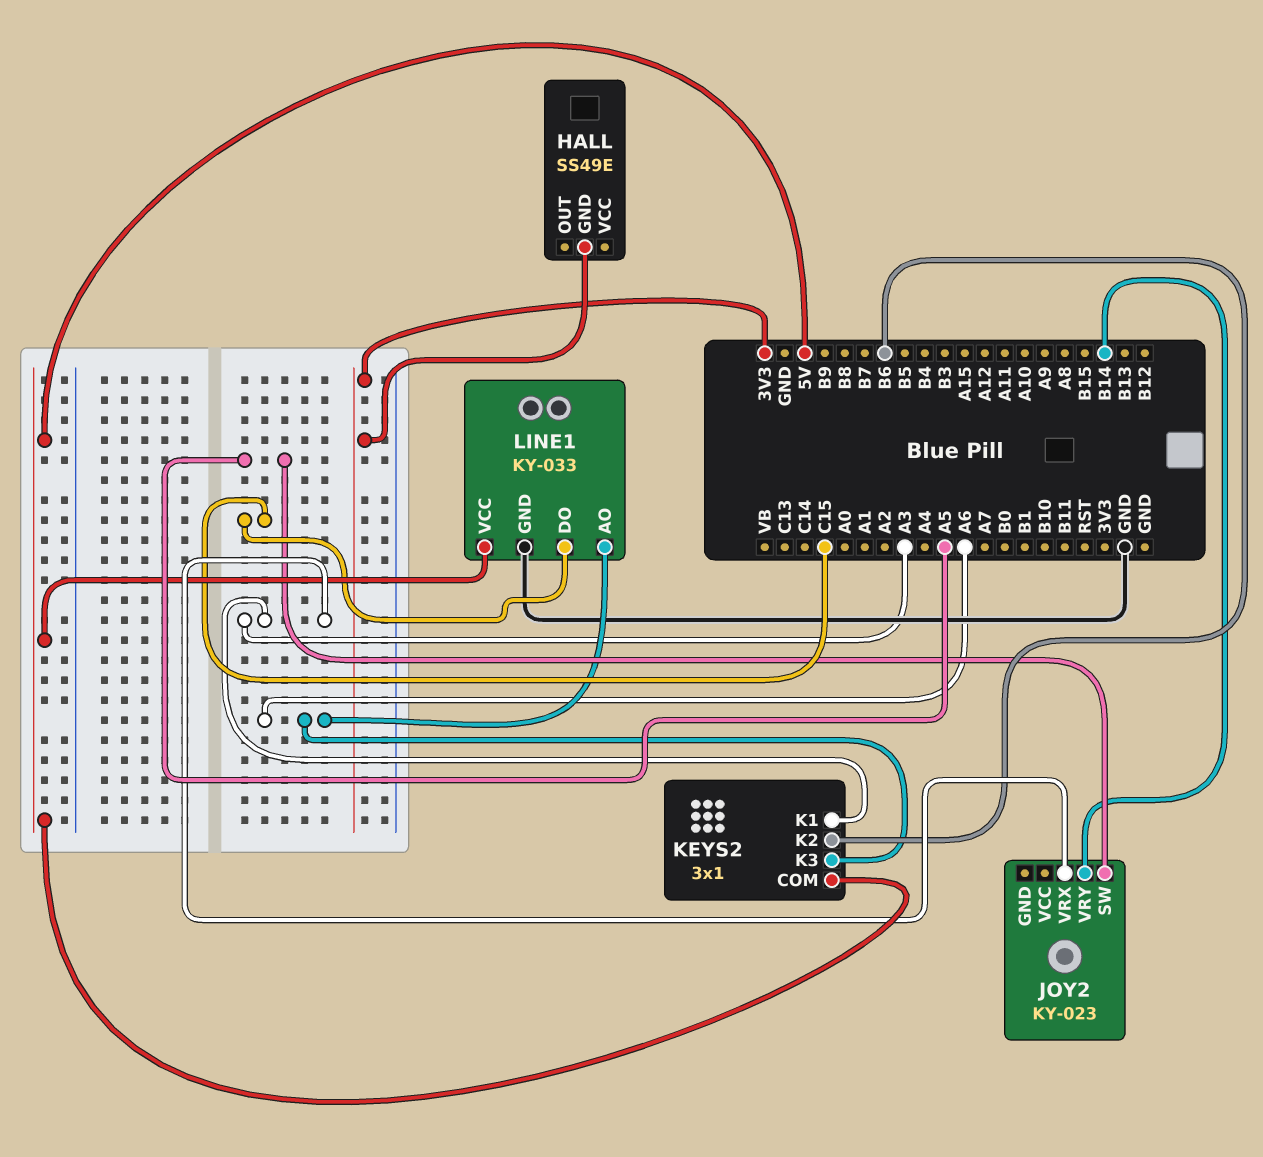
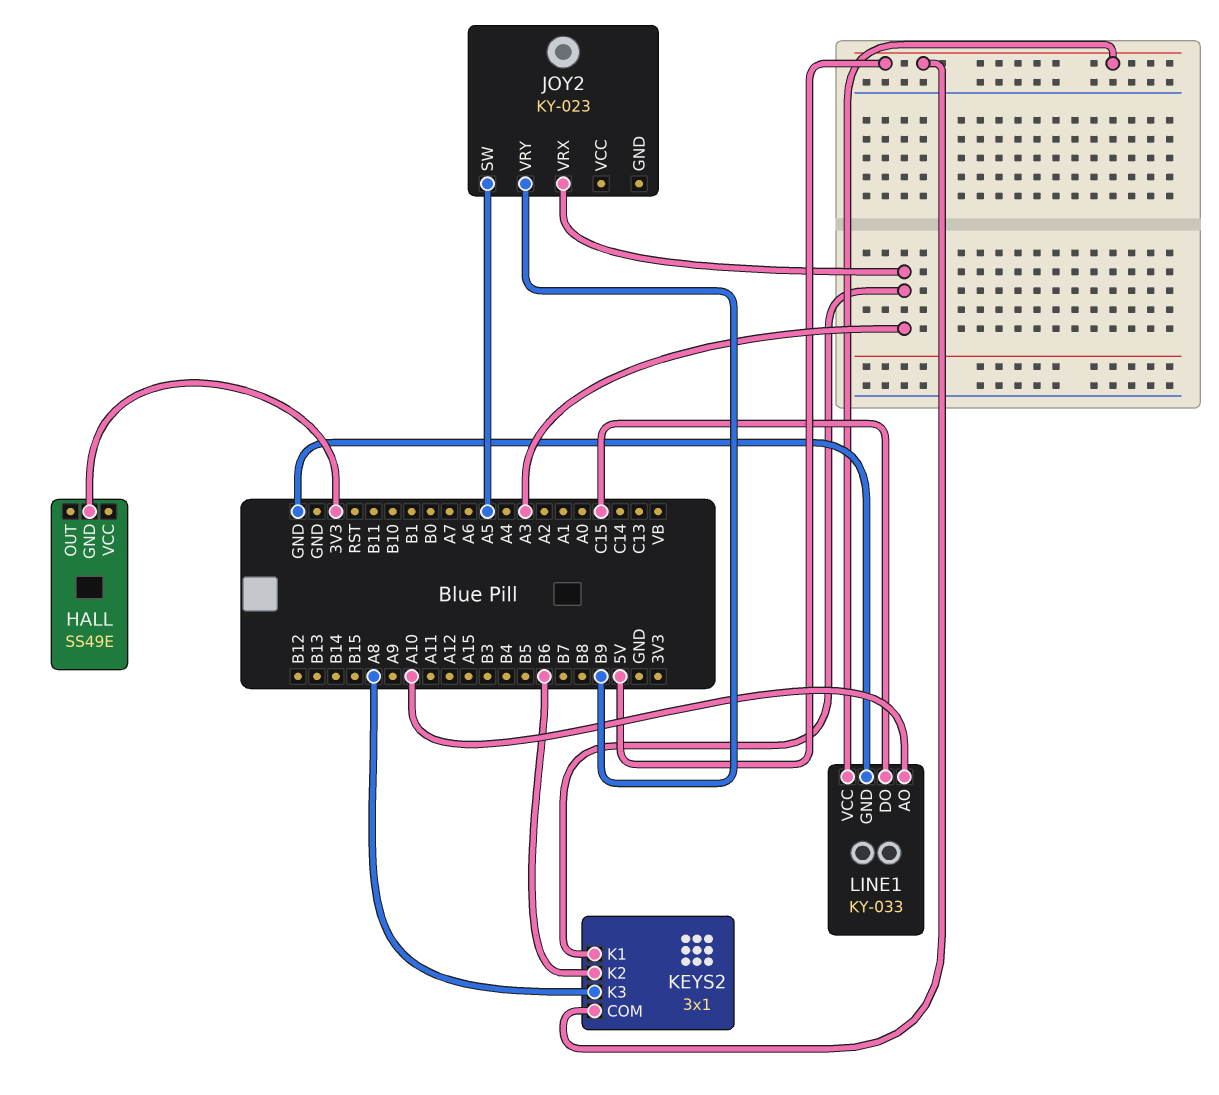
JOY2 pin VRY: B14 -> B9
KEYS2 pin K3: A6 -> A8
LINE1 pin AO: A6 -> A10

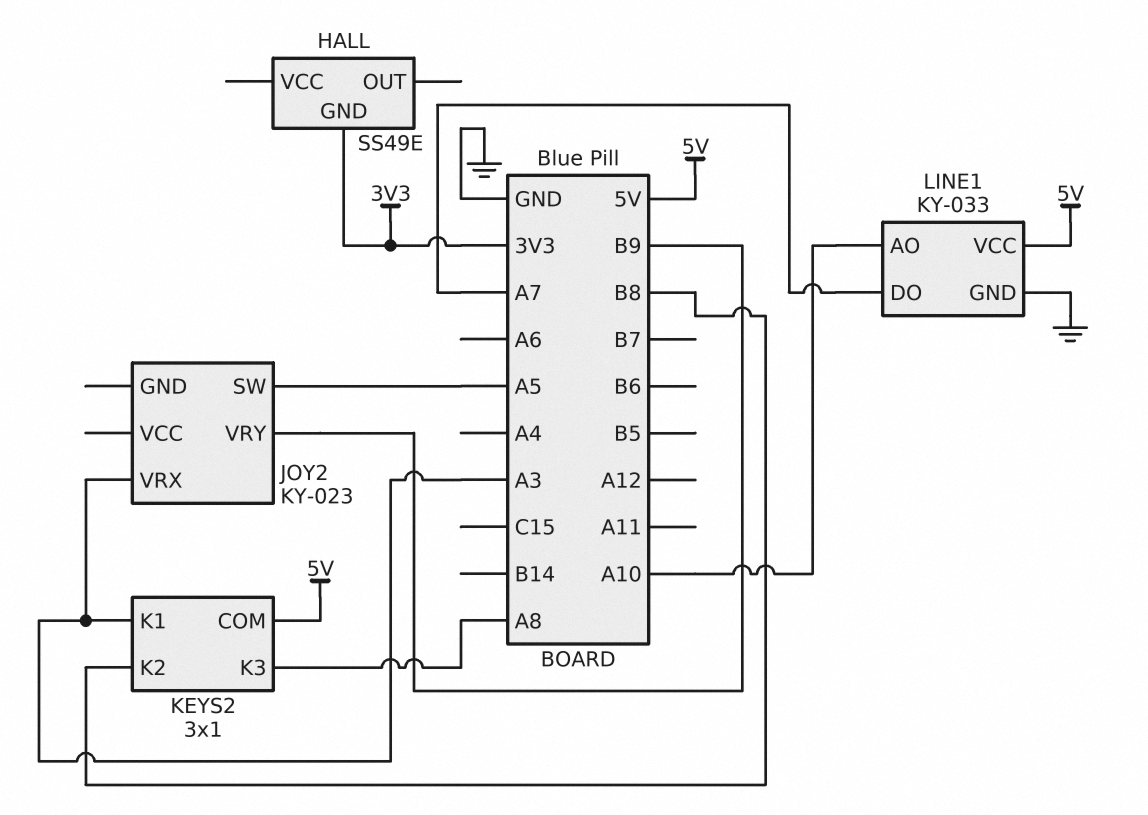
KEYS2 pin K2: B6 -> B8
LINE1 pin DO: C15 -> A7

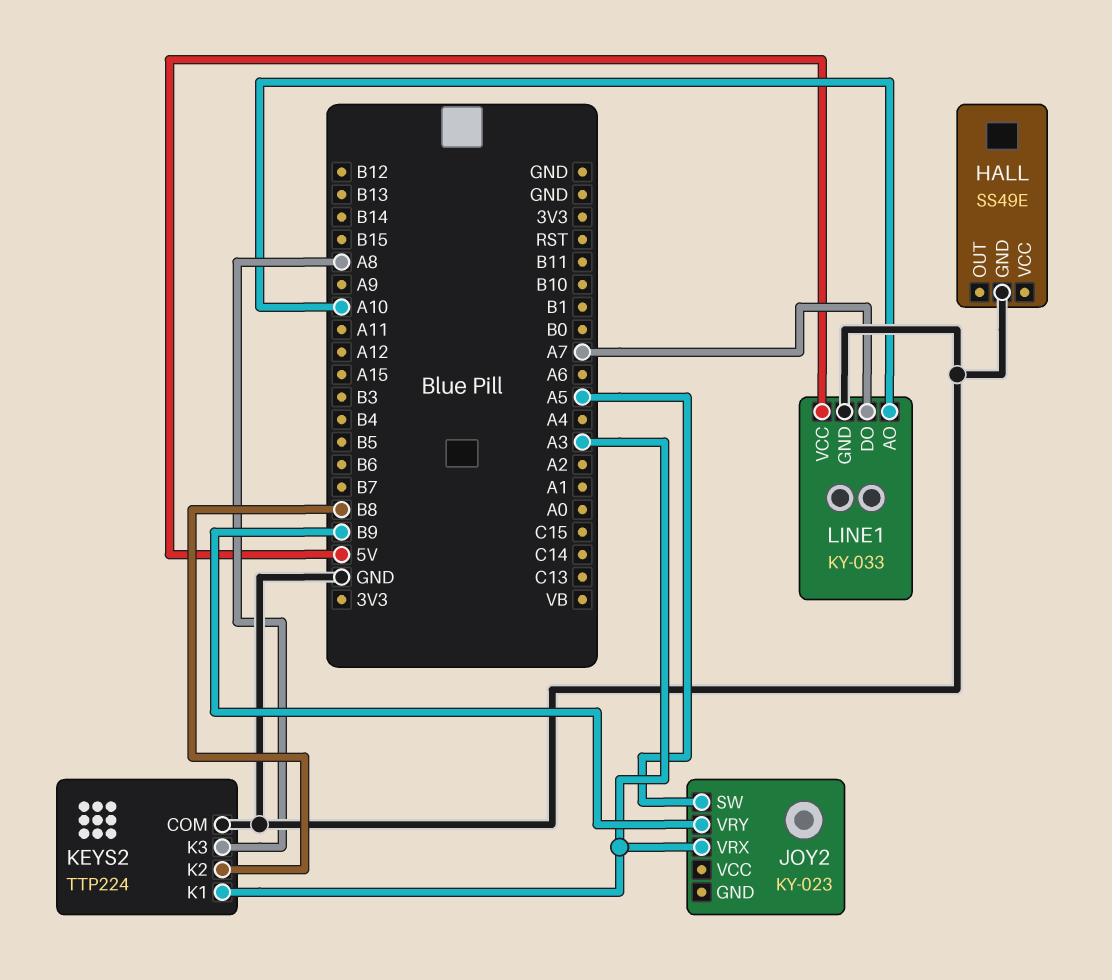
HALL pin GND: 3V3 -> GND
KEYS2: 3x1 -> TTP224
KEYS2 pin COM: 5V -> GND

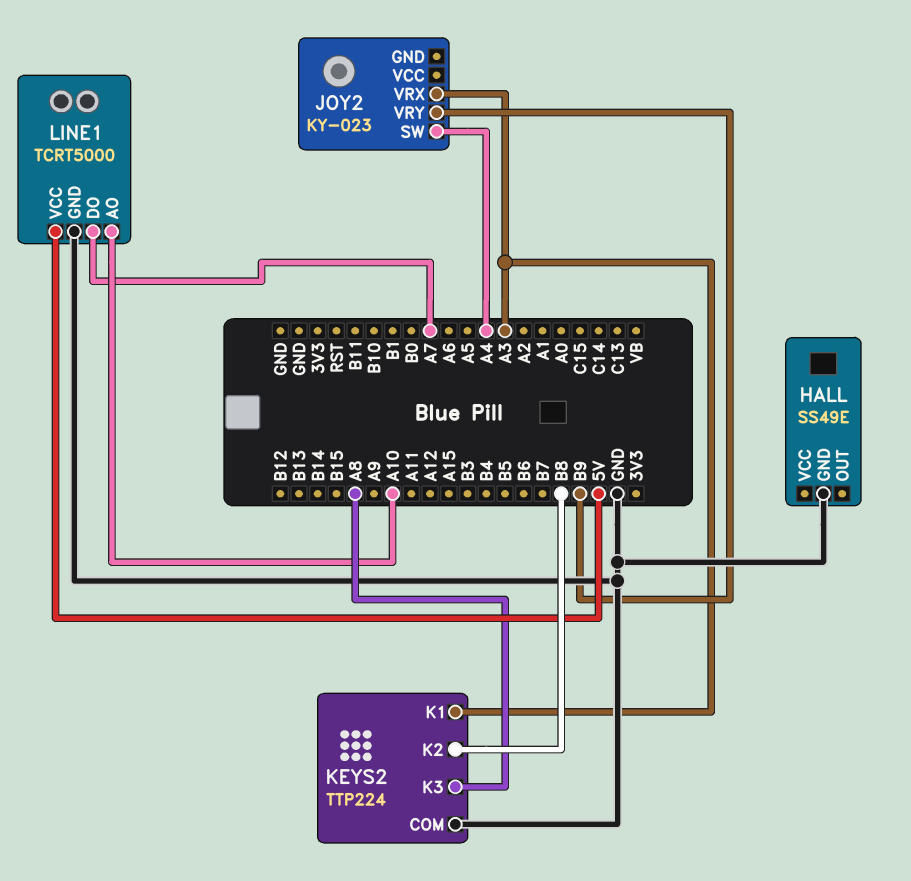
JOY2 pin SW: A5 -> A4
LINE1: KY-033 -> TCRT5000

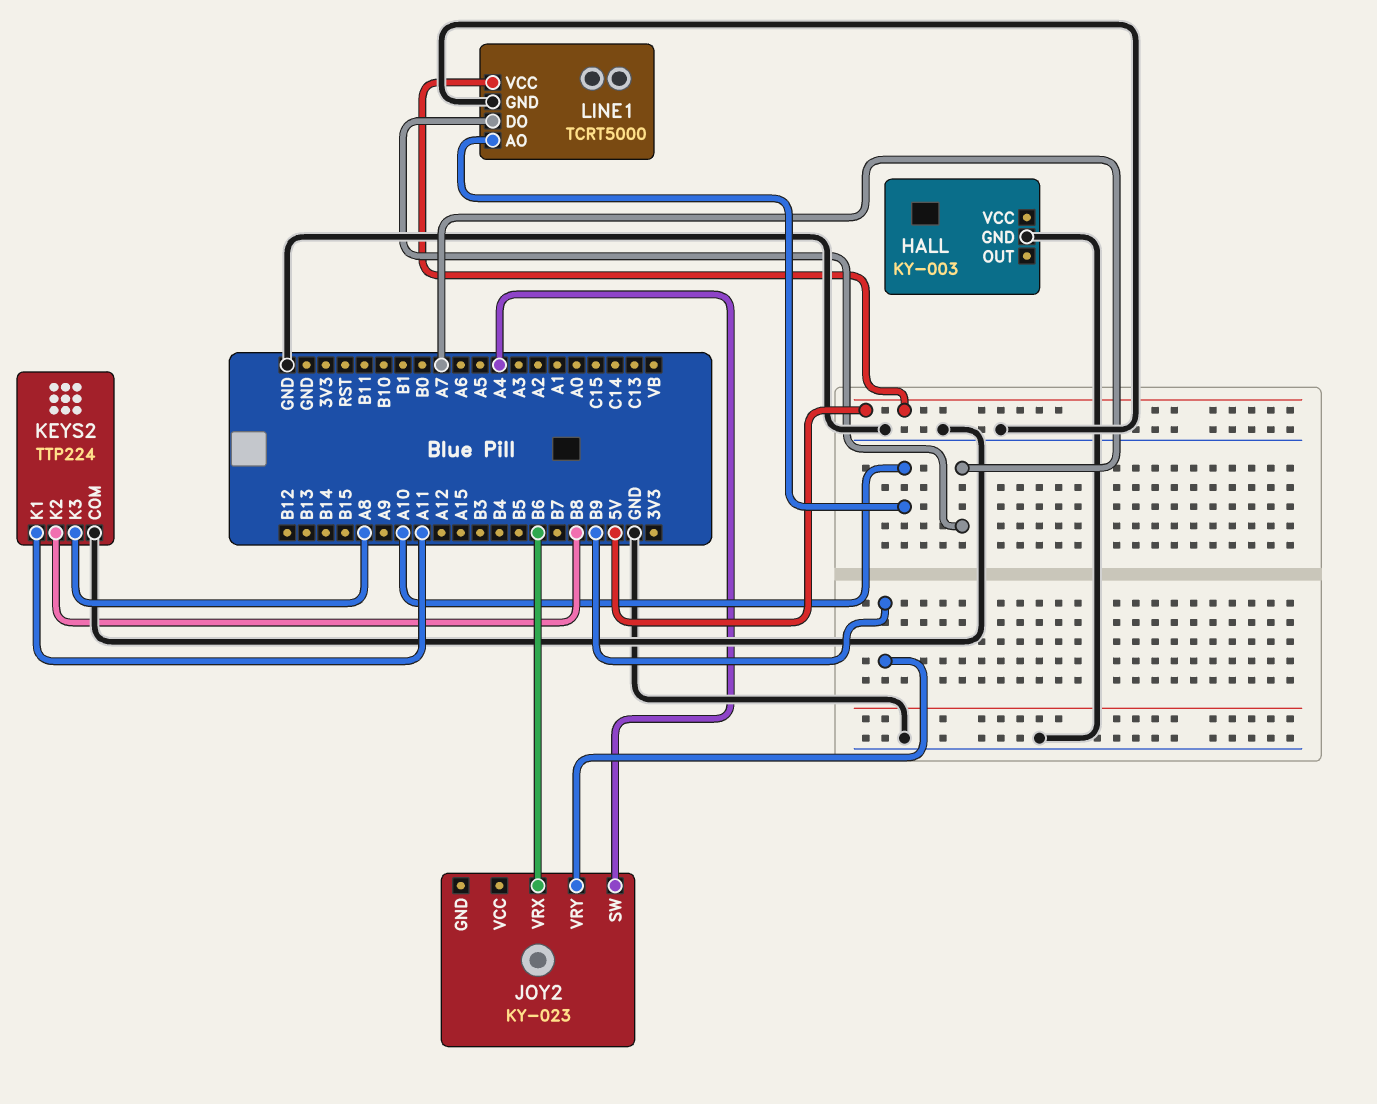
HALL: SS49E -> KY-003
JOY2 pin VRX: A3 -> B6
KEYS2 pin K1: A3 -> A11

